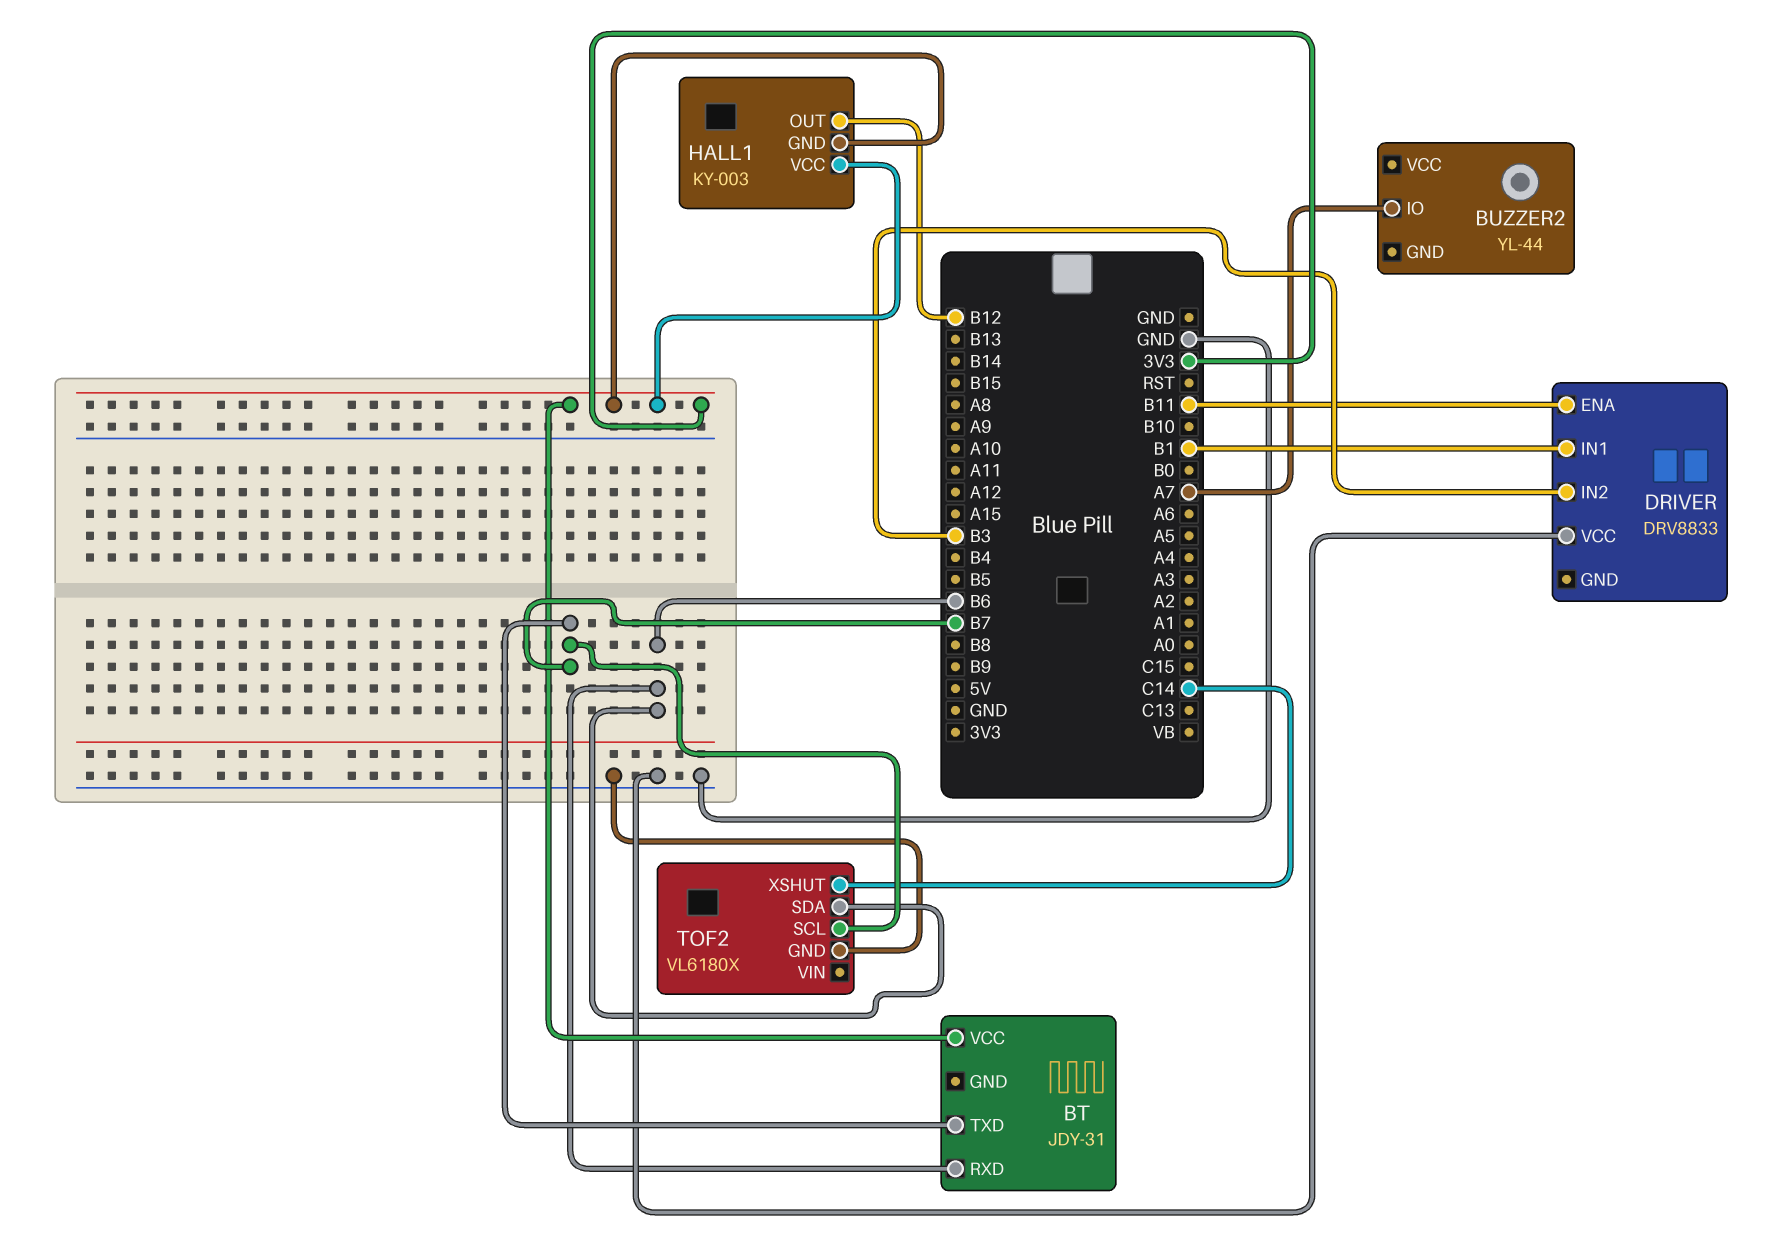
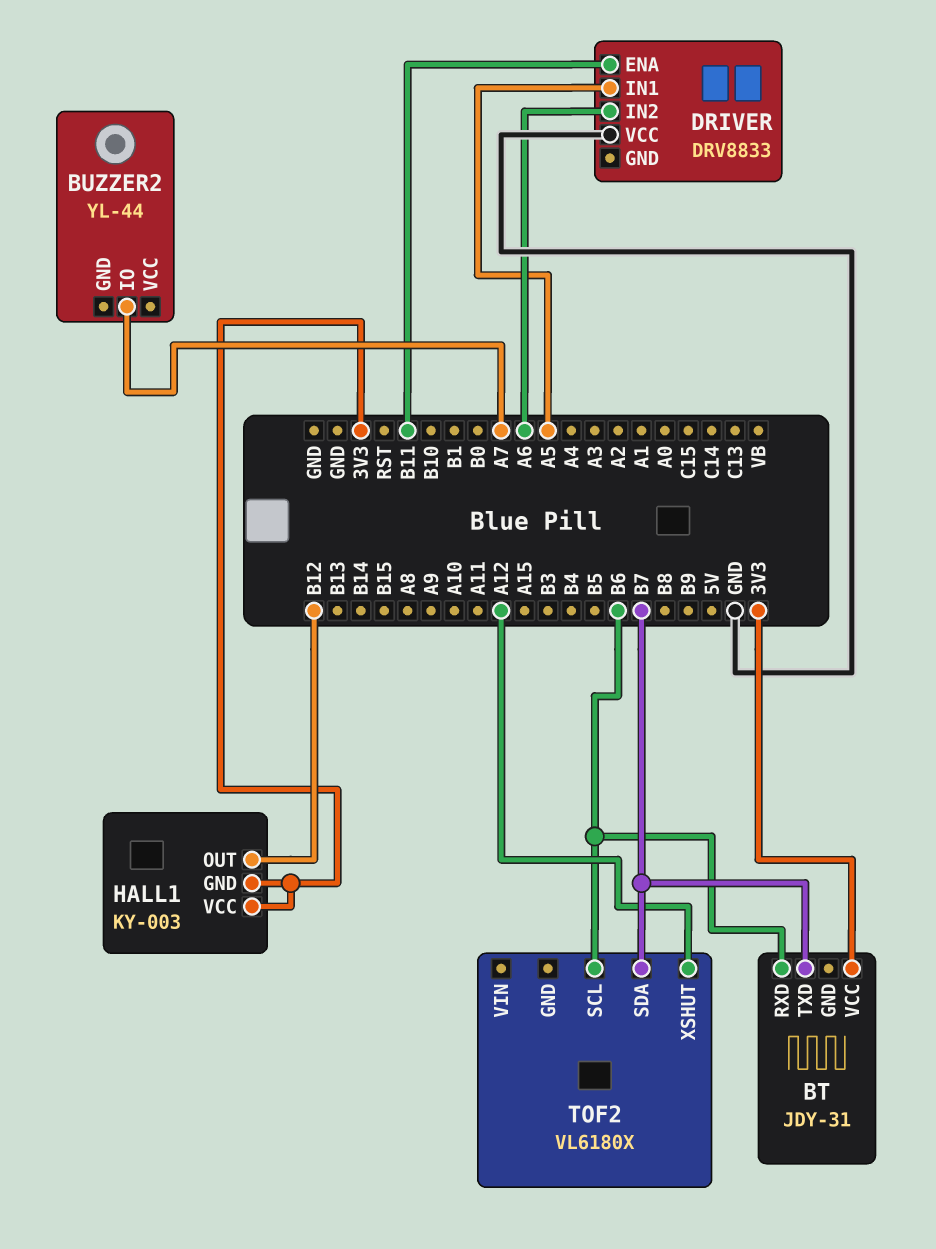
DRIVER pin IN1: B1 -> A5
DRIVER pin IN2: B3 -> A6
TOF2 pin GND: GND -> none
TOF2 pin SCL: B7 -> B6
TOF2 pin SDA: B6 -> B7
TOF2 pin XSHUT: C14 -> A12

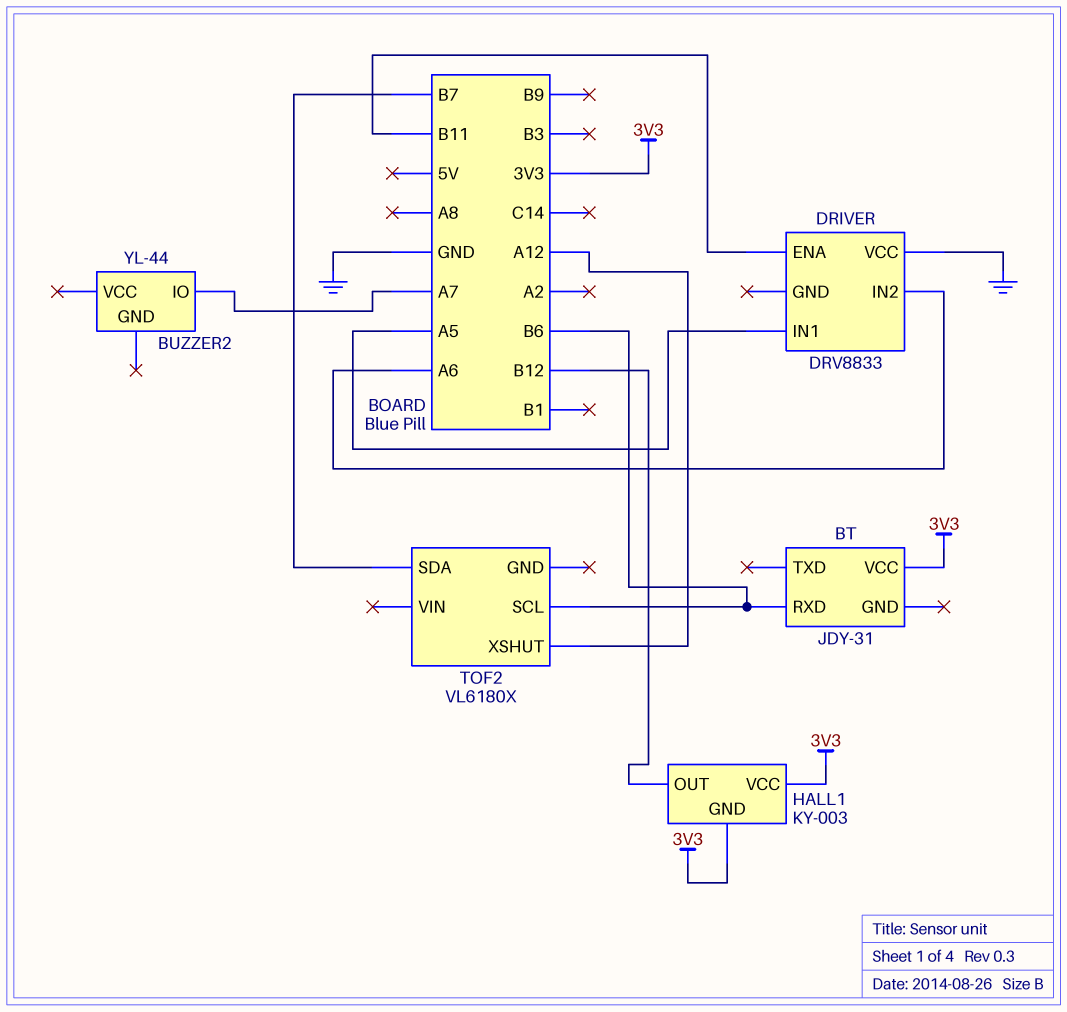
BT pin TXD: B7 -> none

